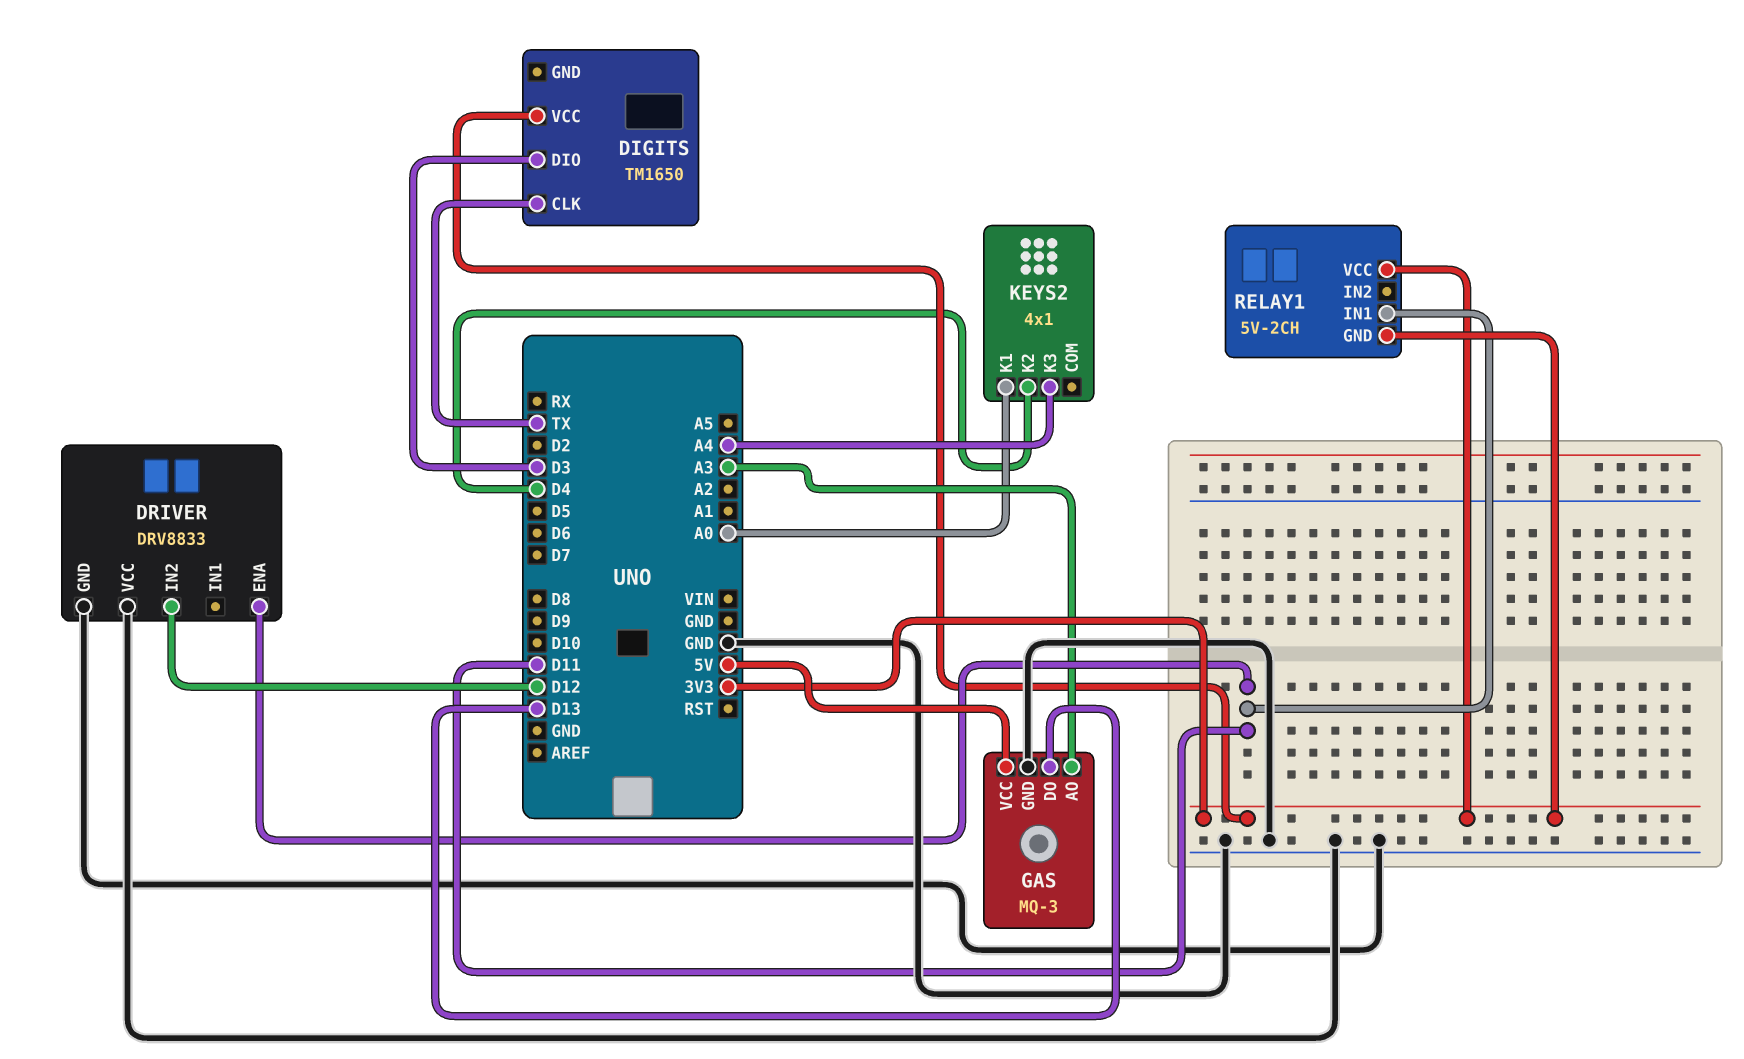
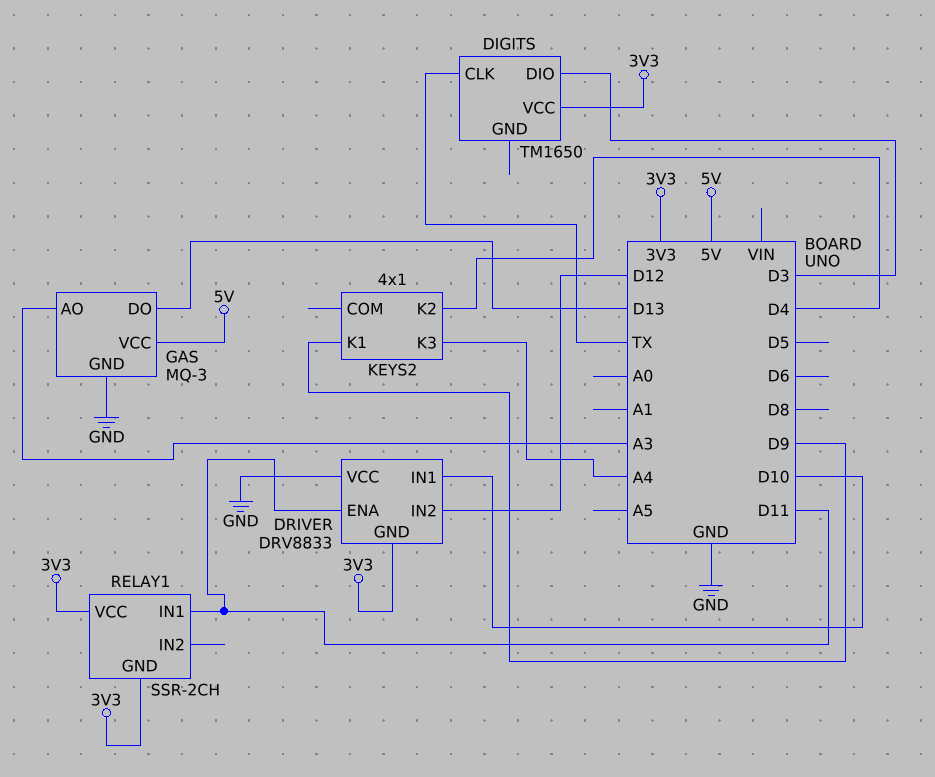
DRIVER pin GND: GND -> 3V3
DRIVER pin IN1: none -> D10
KEYS2 pin K1: A0 -> D9
RELAY1: 5V-2CH -> SSR-2CH

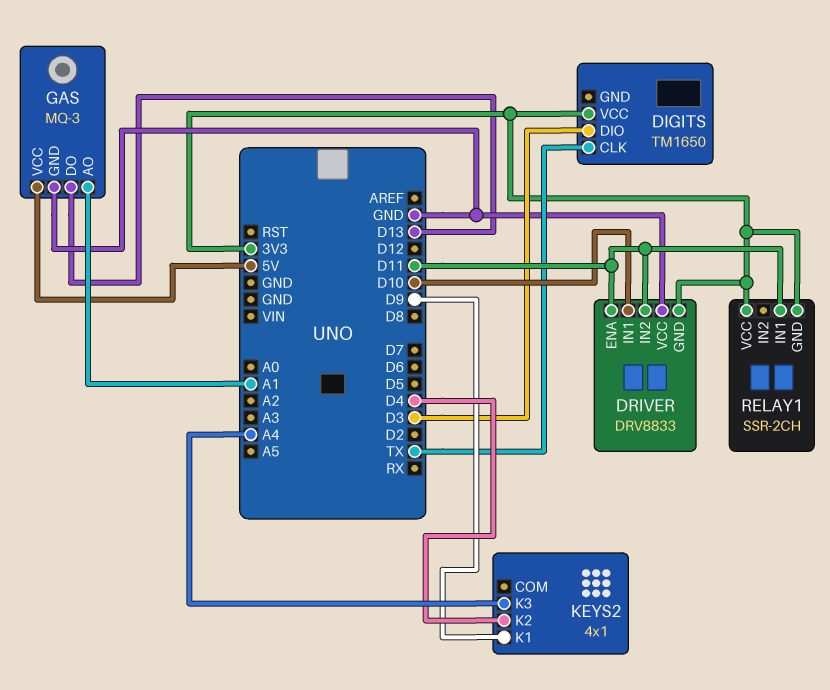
DRIVER pin IN2: D12 -> D11
GAS pin AO: A3 -> A1

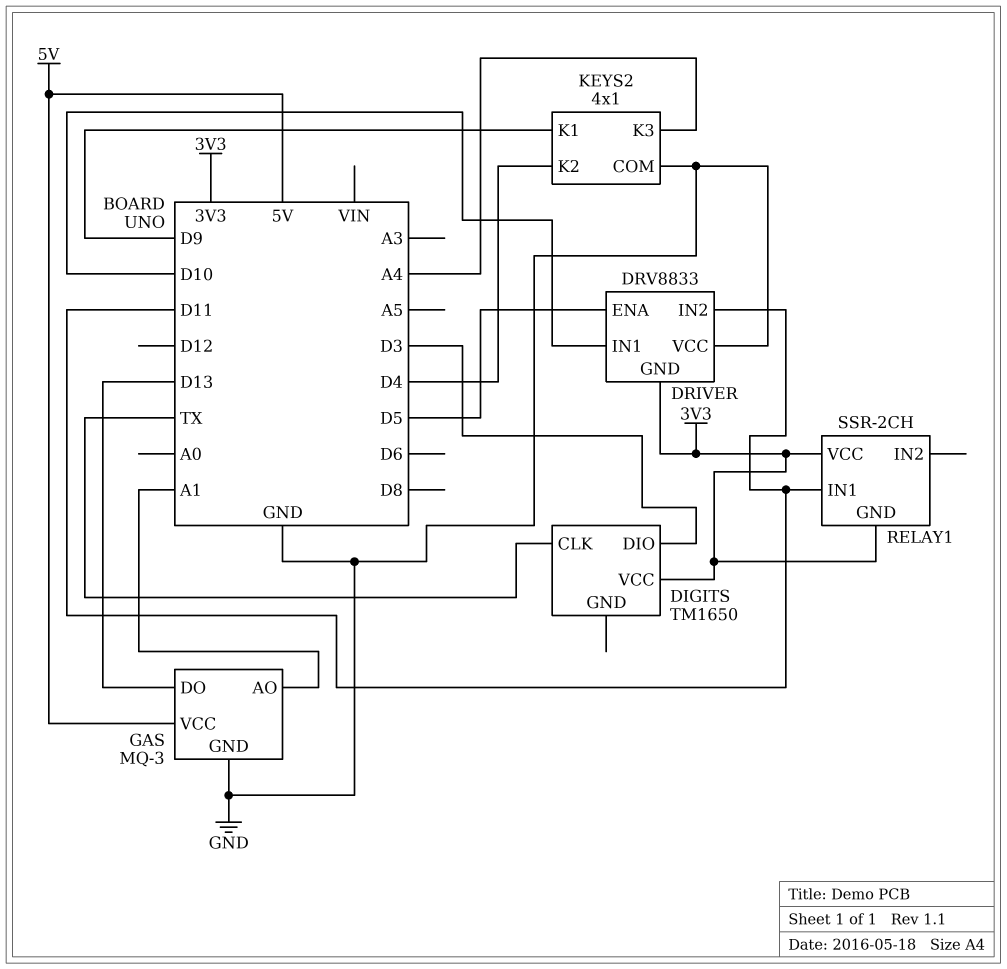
DRIVER pin ENA: D11 -> D5
KEYS2 pin COM: none -> GND

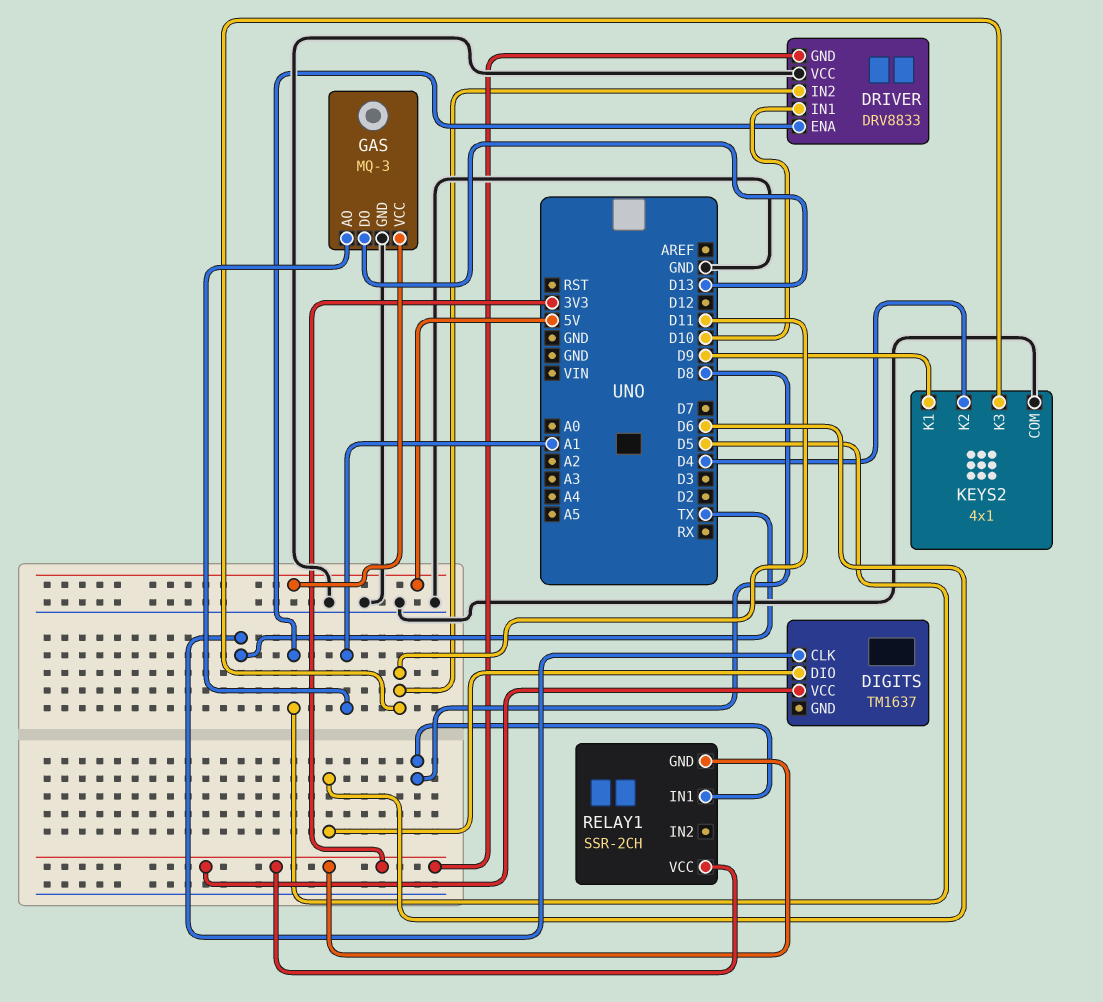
DIGITS: TM1650 -> TM1637
DIGITS pin DIO: D3 -> D6
KEYS2 pin K3: A4 -> D11
RELAY1 pin IN1: D11 -> D8

